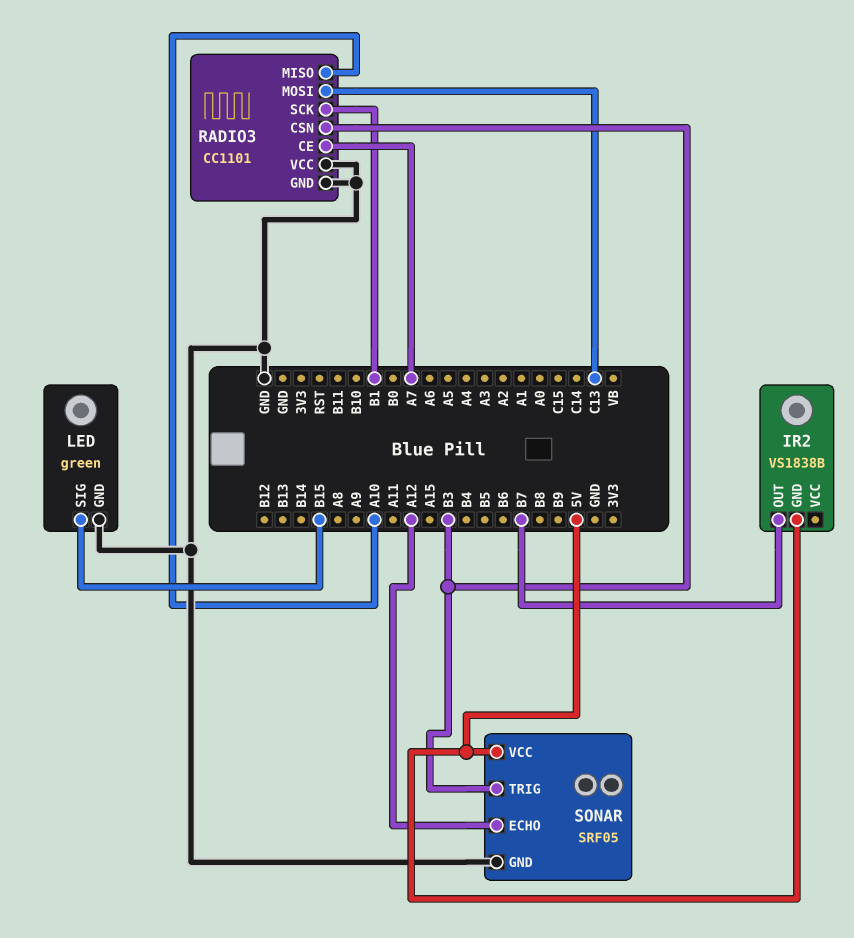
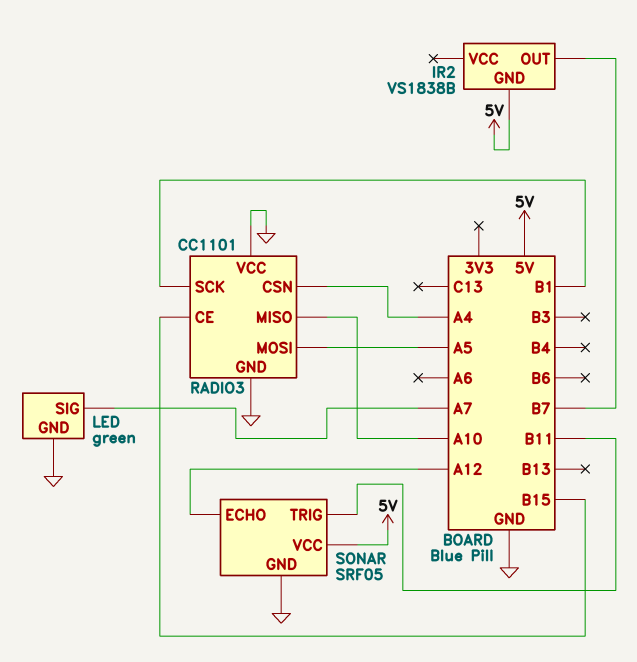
LED pin SIG: B15 -> A7
RADIO3 pin CE: A7 -> B15
RADIO3 pin CSN: B3 -> A4
RADIO3 pin MOSI: C13 -> A5
SONAR pin TRIG: B3 -> B11

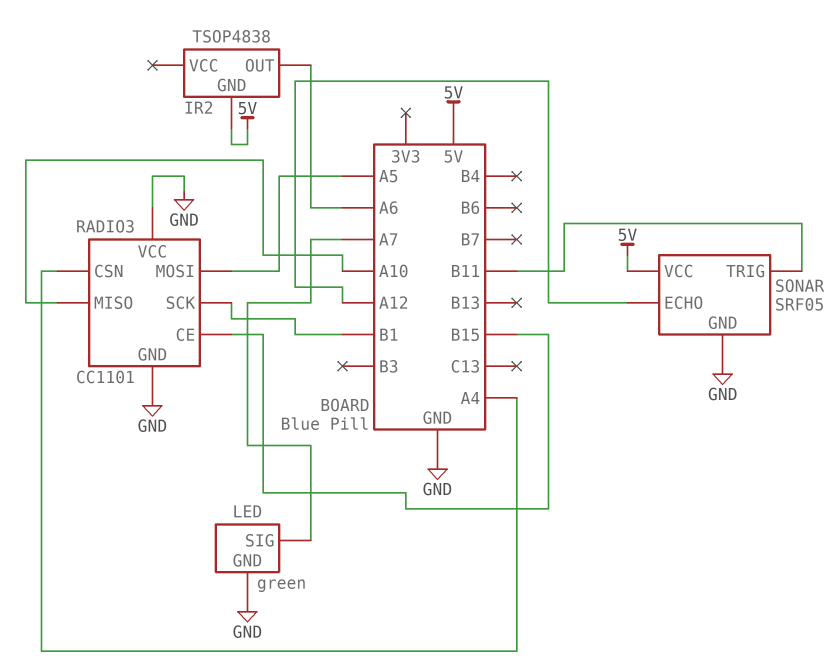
IR2: VS1838B -> TSOP4838
IR2 pin OUT: B7 -> A6

